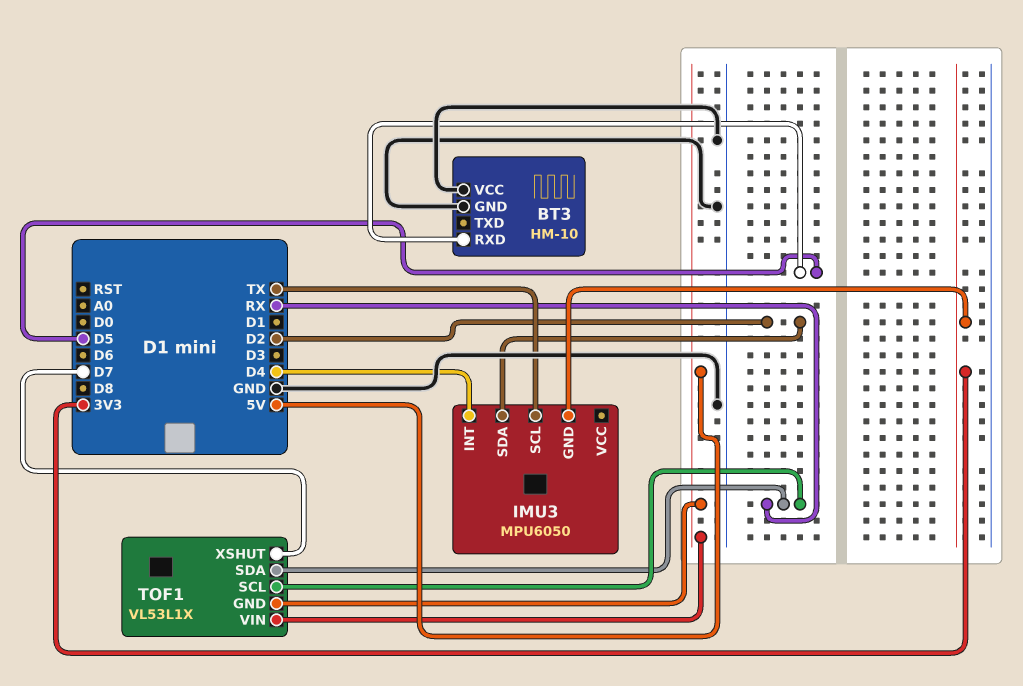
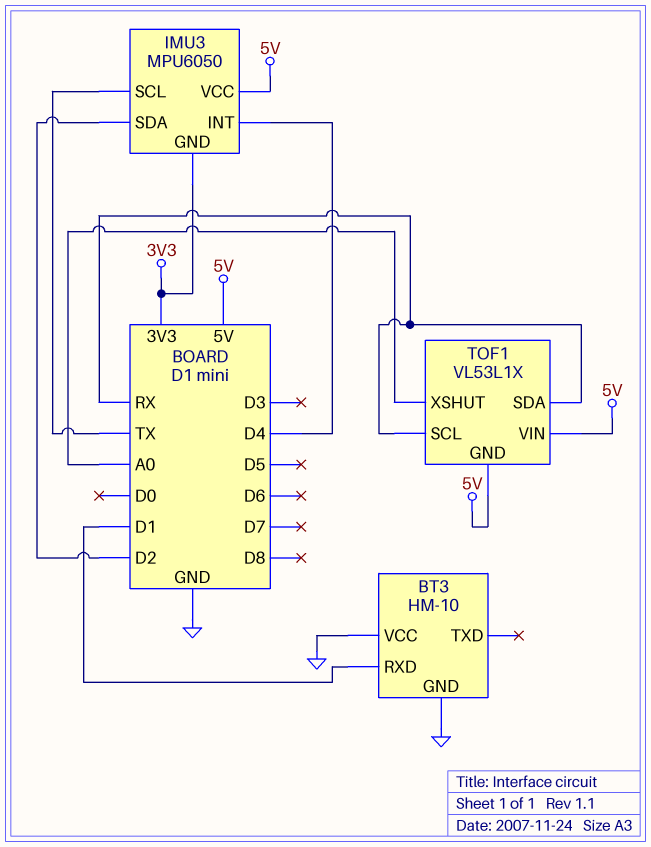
BT3 pin RXD: D5 -> D1
IMU3 pin VCC: none -> 5V
TOF1 pin XSHUT: D7 -> A0

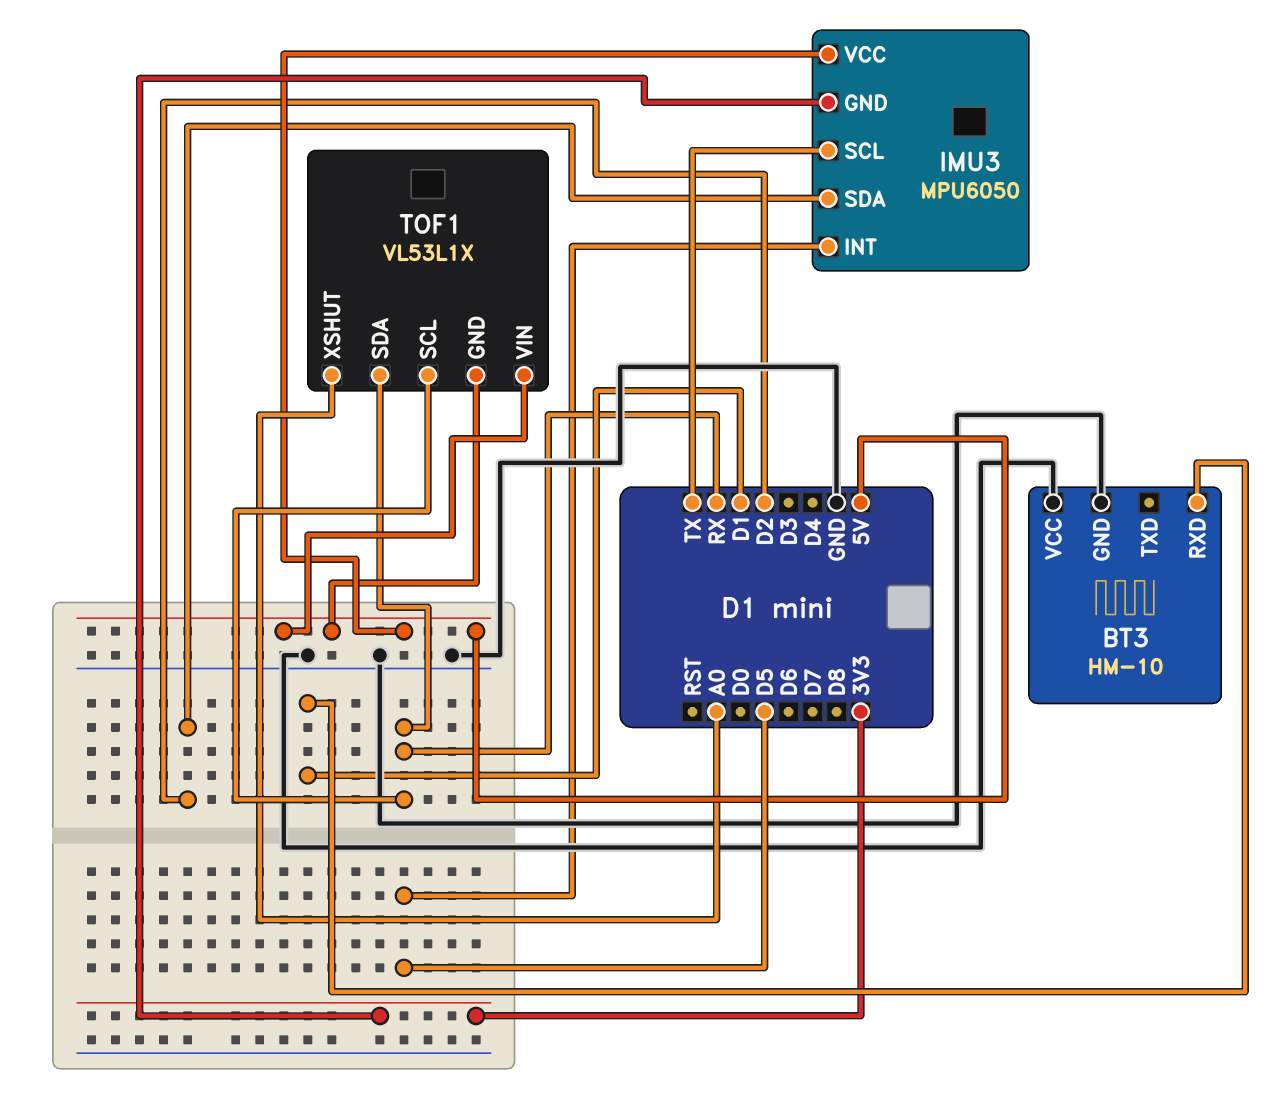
IMU3 pin INT: D4 -> D5

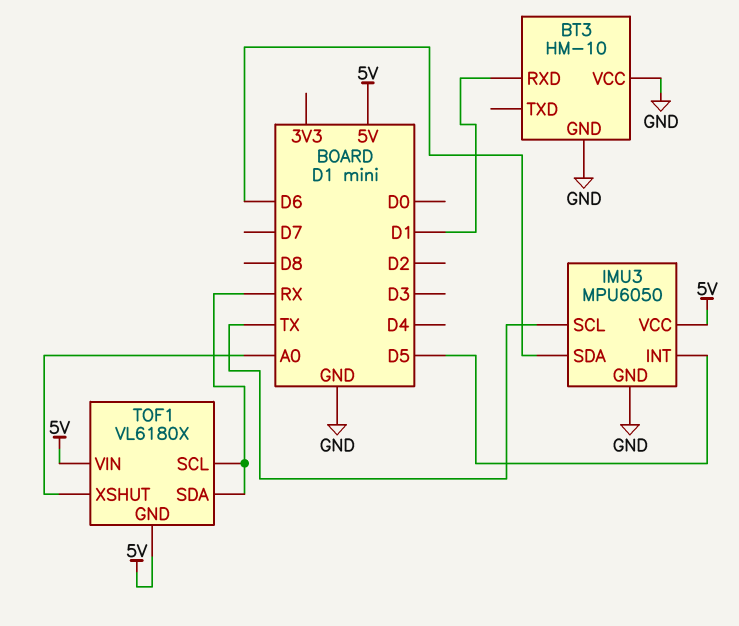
IMU3 pin GND: 3V3 -> GND
IMU3 pin SDA: D2 -> D6
TOF1: VL53L1X -> VL6180X

